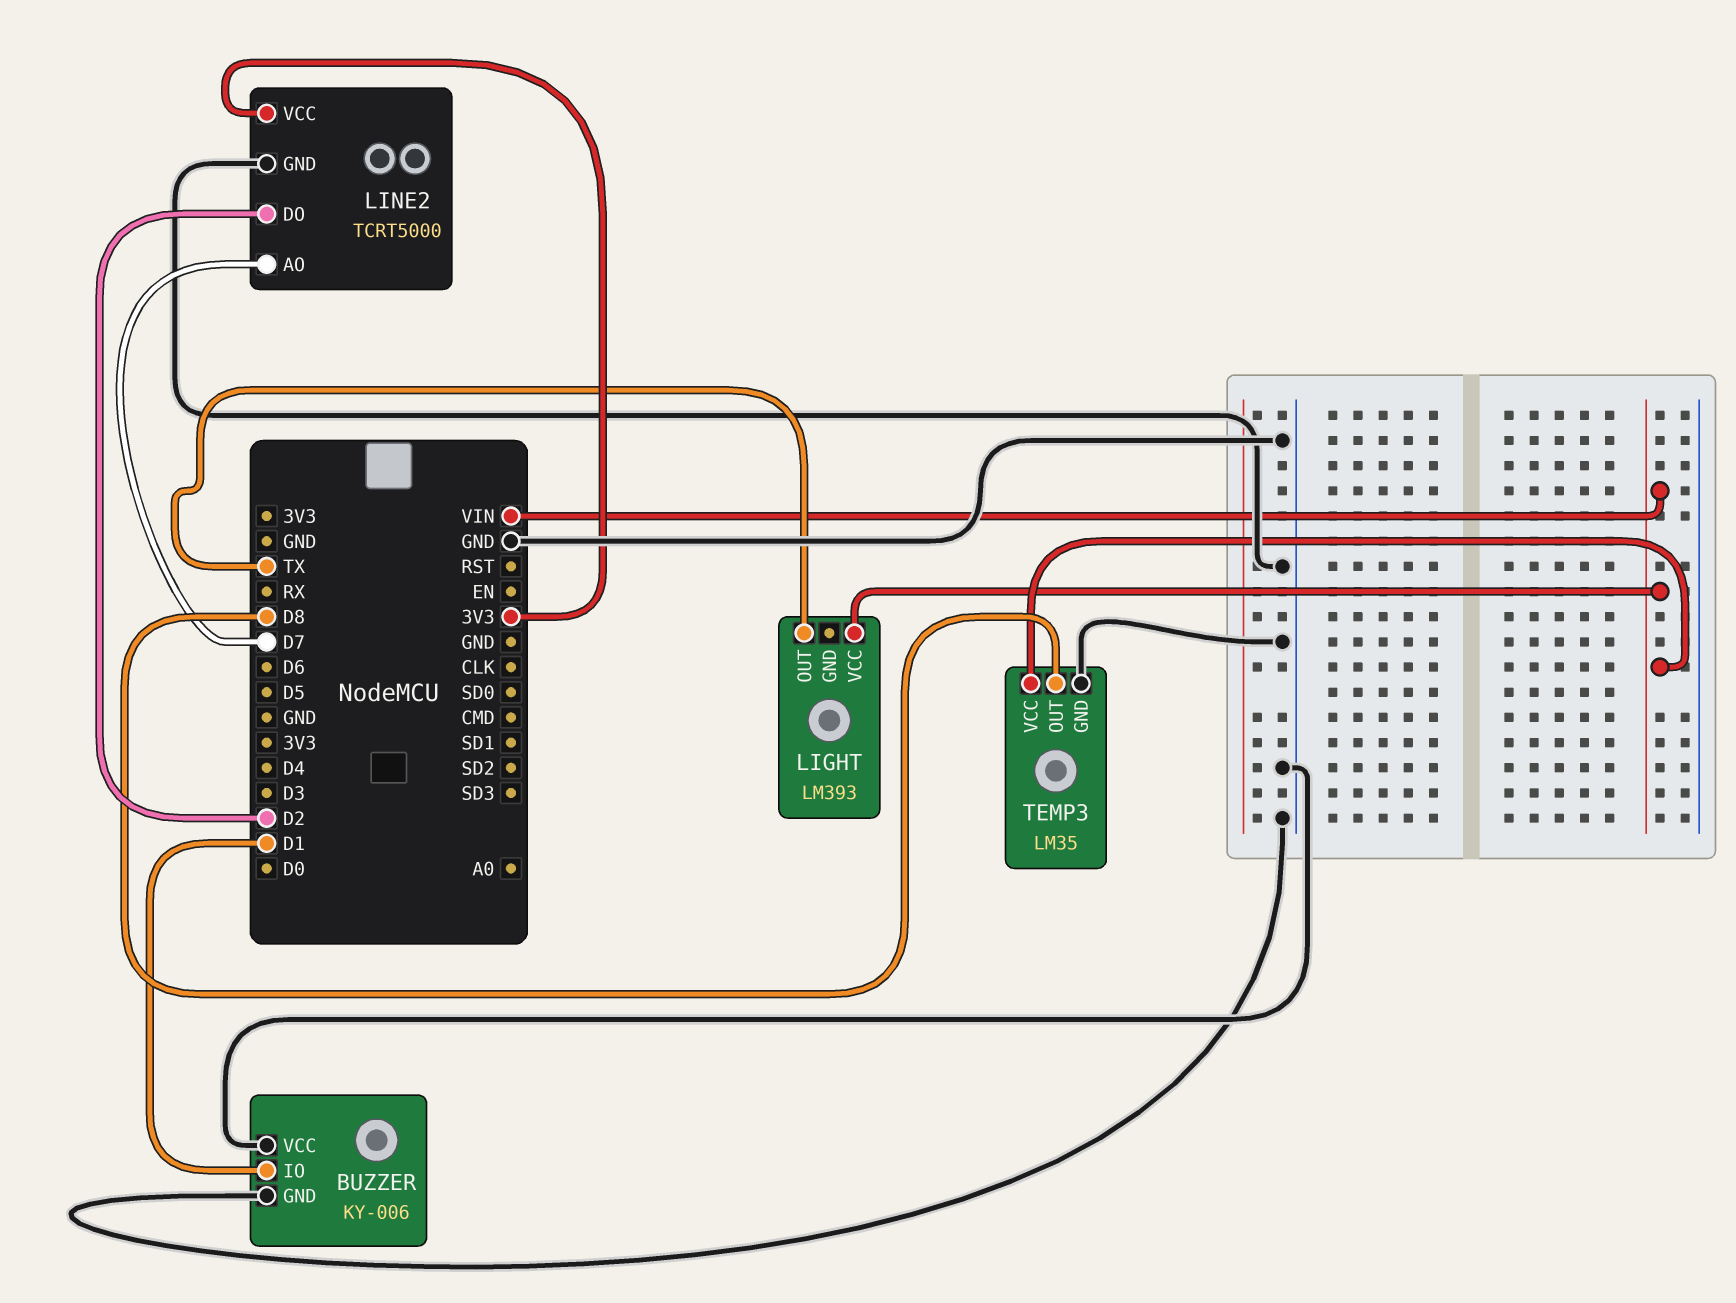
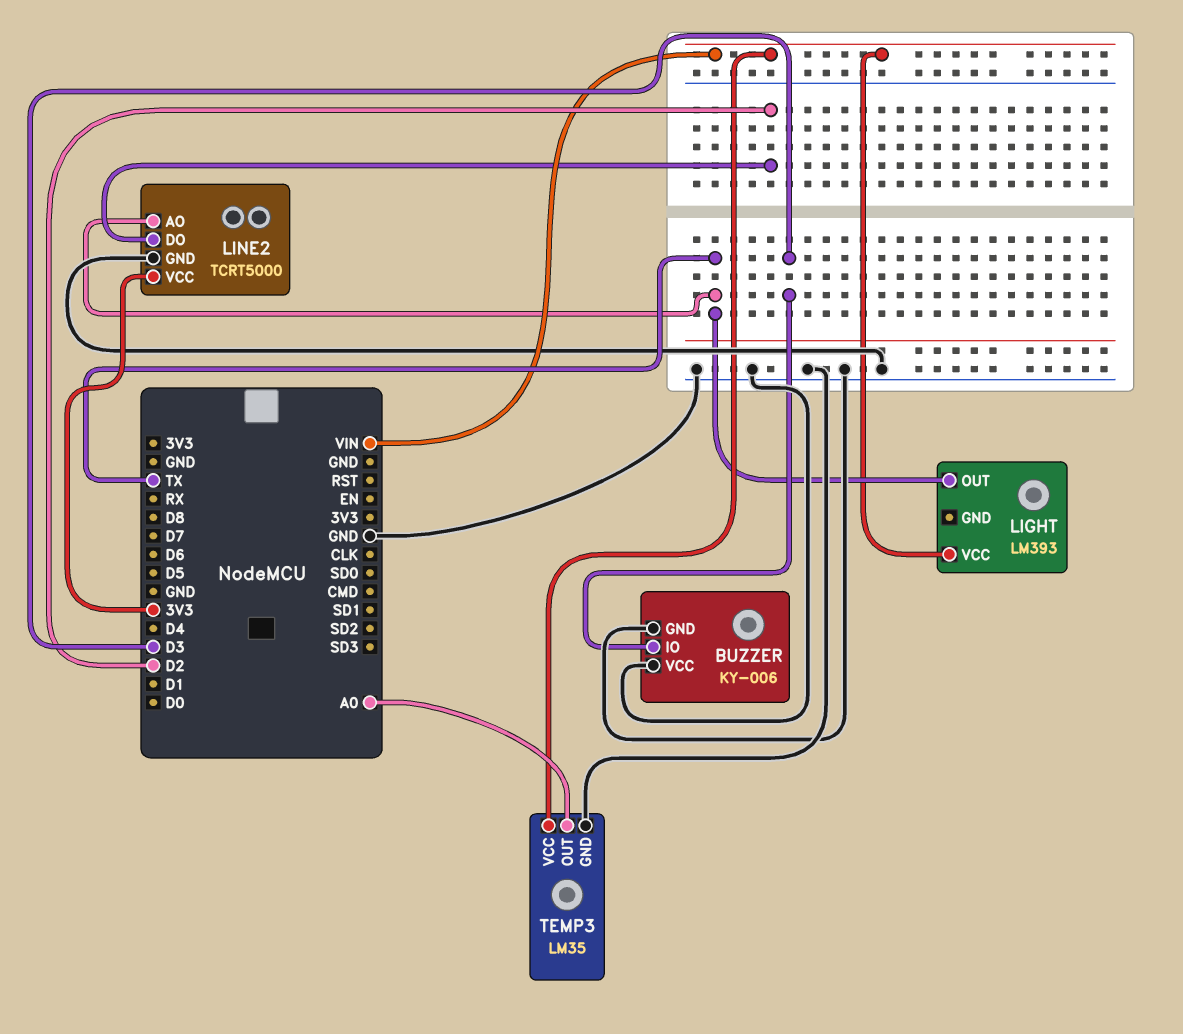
BUZZER pin IO: D1 -> D3
LINE2 pin AO: D7 -> TX
TEMP3 pin OUT: D8 -> A0

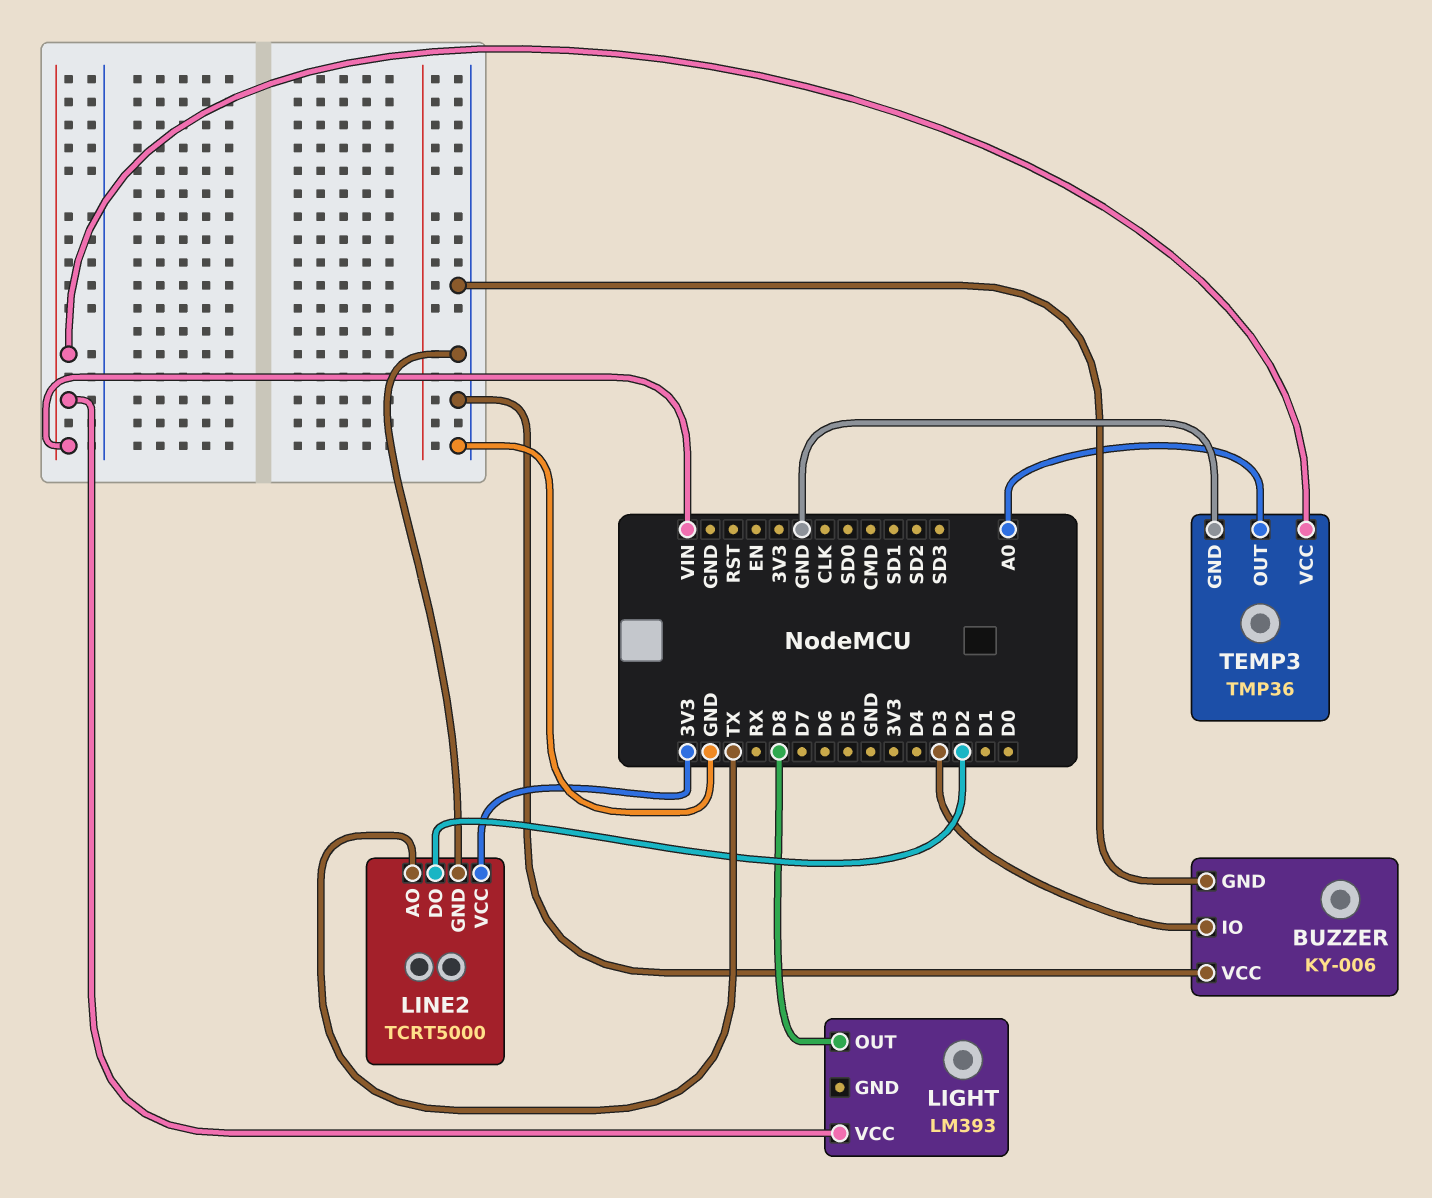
LIGHT pin OUT: TX -> D8
TEMP3: LM35 -> TMP36

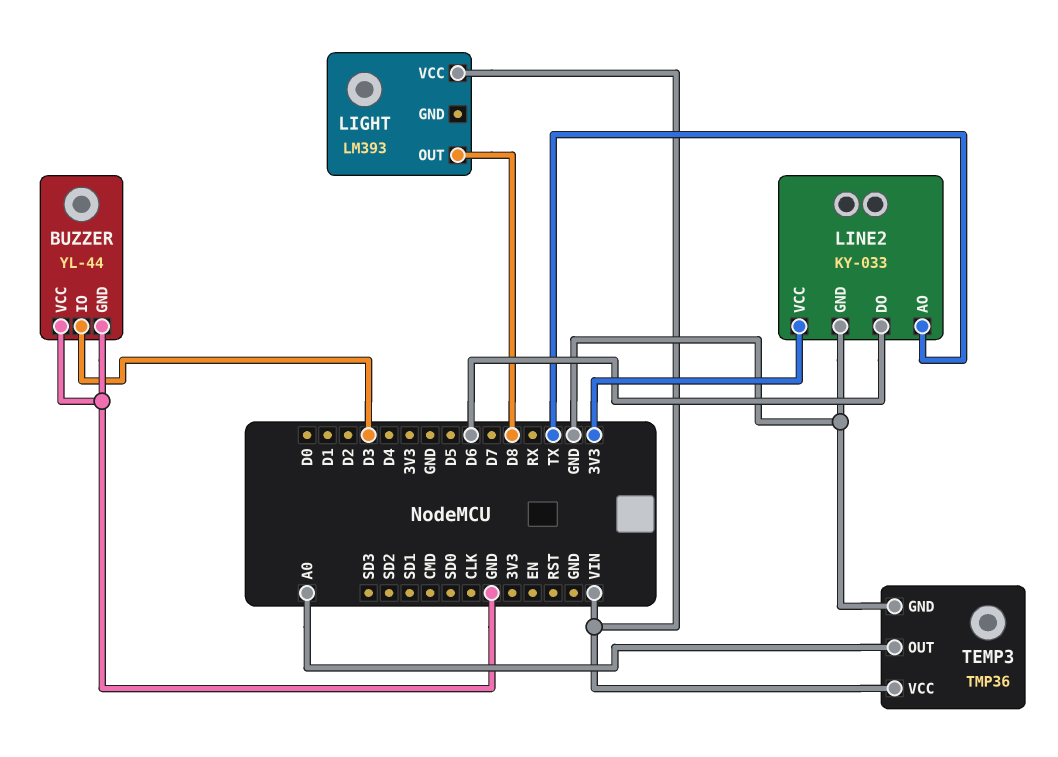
BUZZER: KY-006 -> YL-44
LINE2: TCRT5000 -> KY-033
LINE2 pin DO: D2 -> D6

